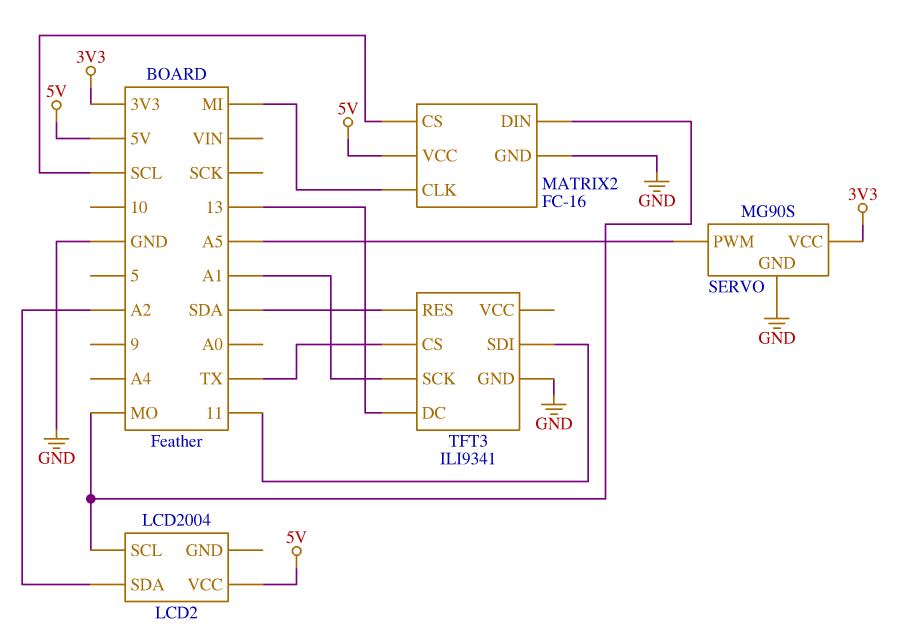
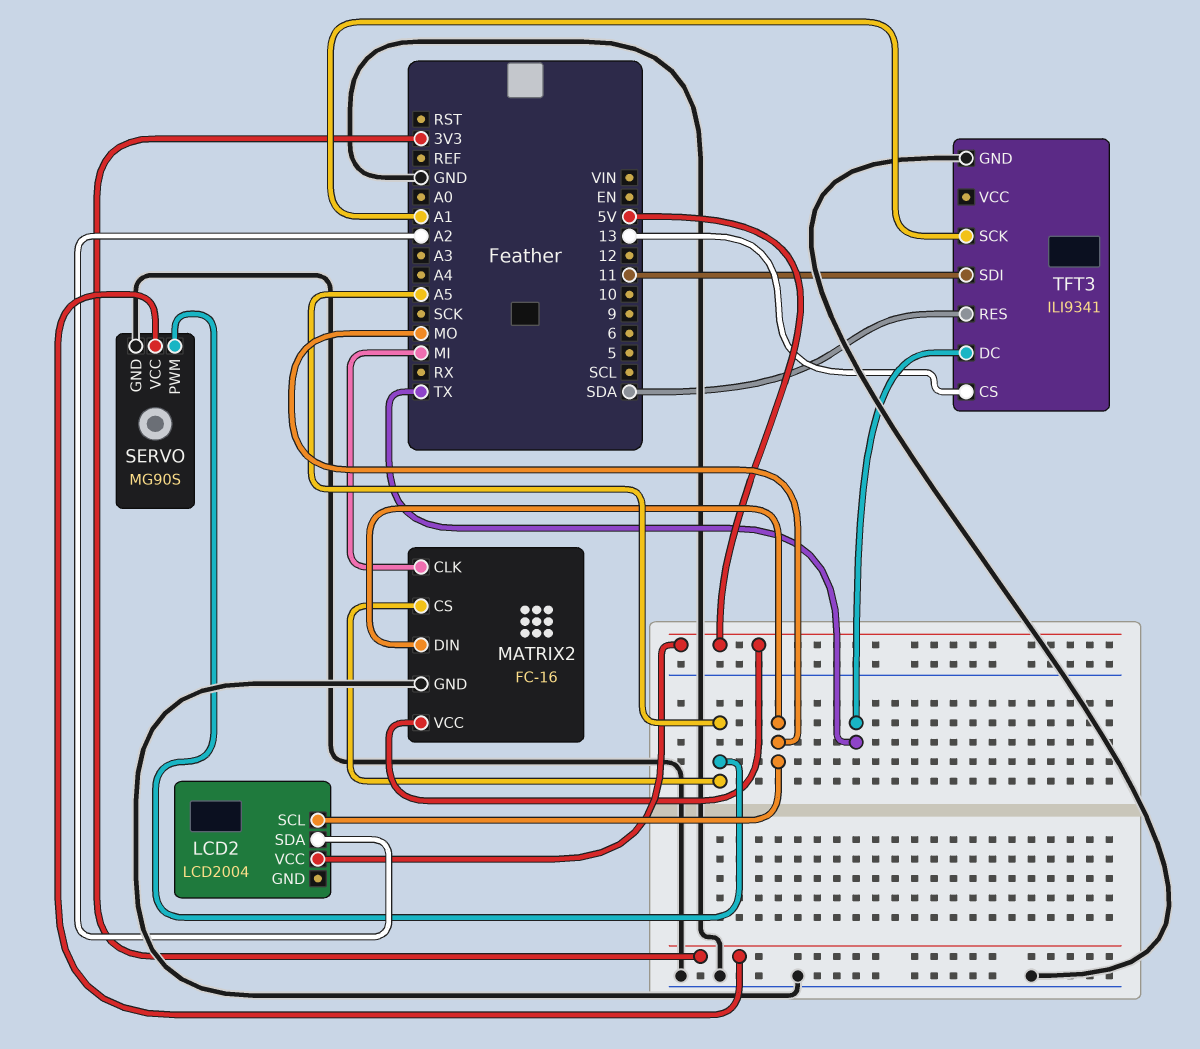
MATRIX2 pin CS: SCL -> A5
TFT3 pin CS: TX -> 13
TFT3 pin DC: 13 -> TX

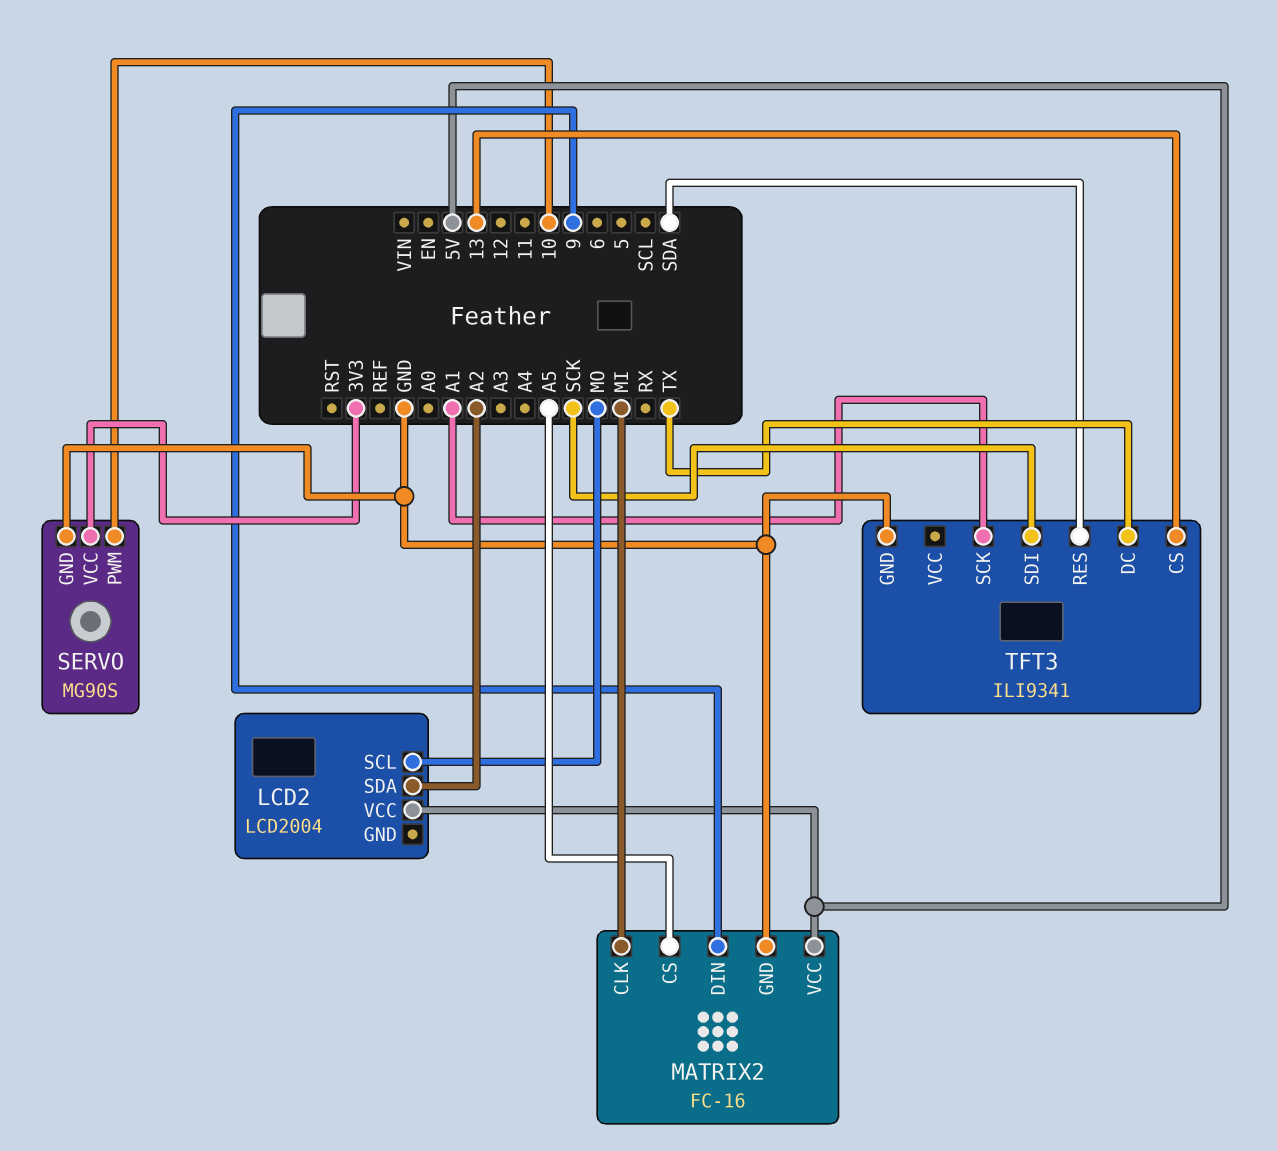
MATRIX2 pin DIN: MO -> 9
SERVO pin PWM: A5 -> 10
TFT3 pin SDI: 11 -> SCK

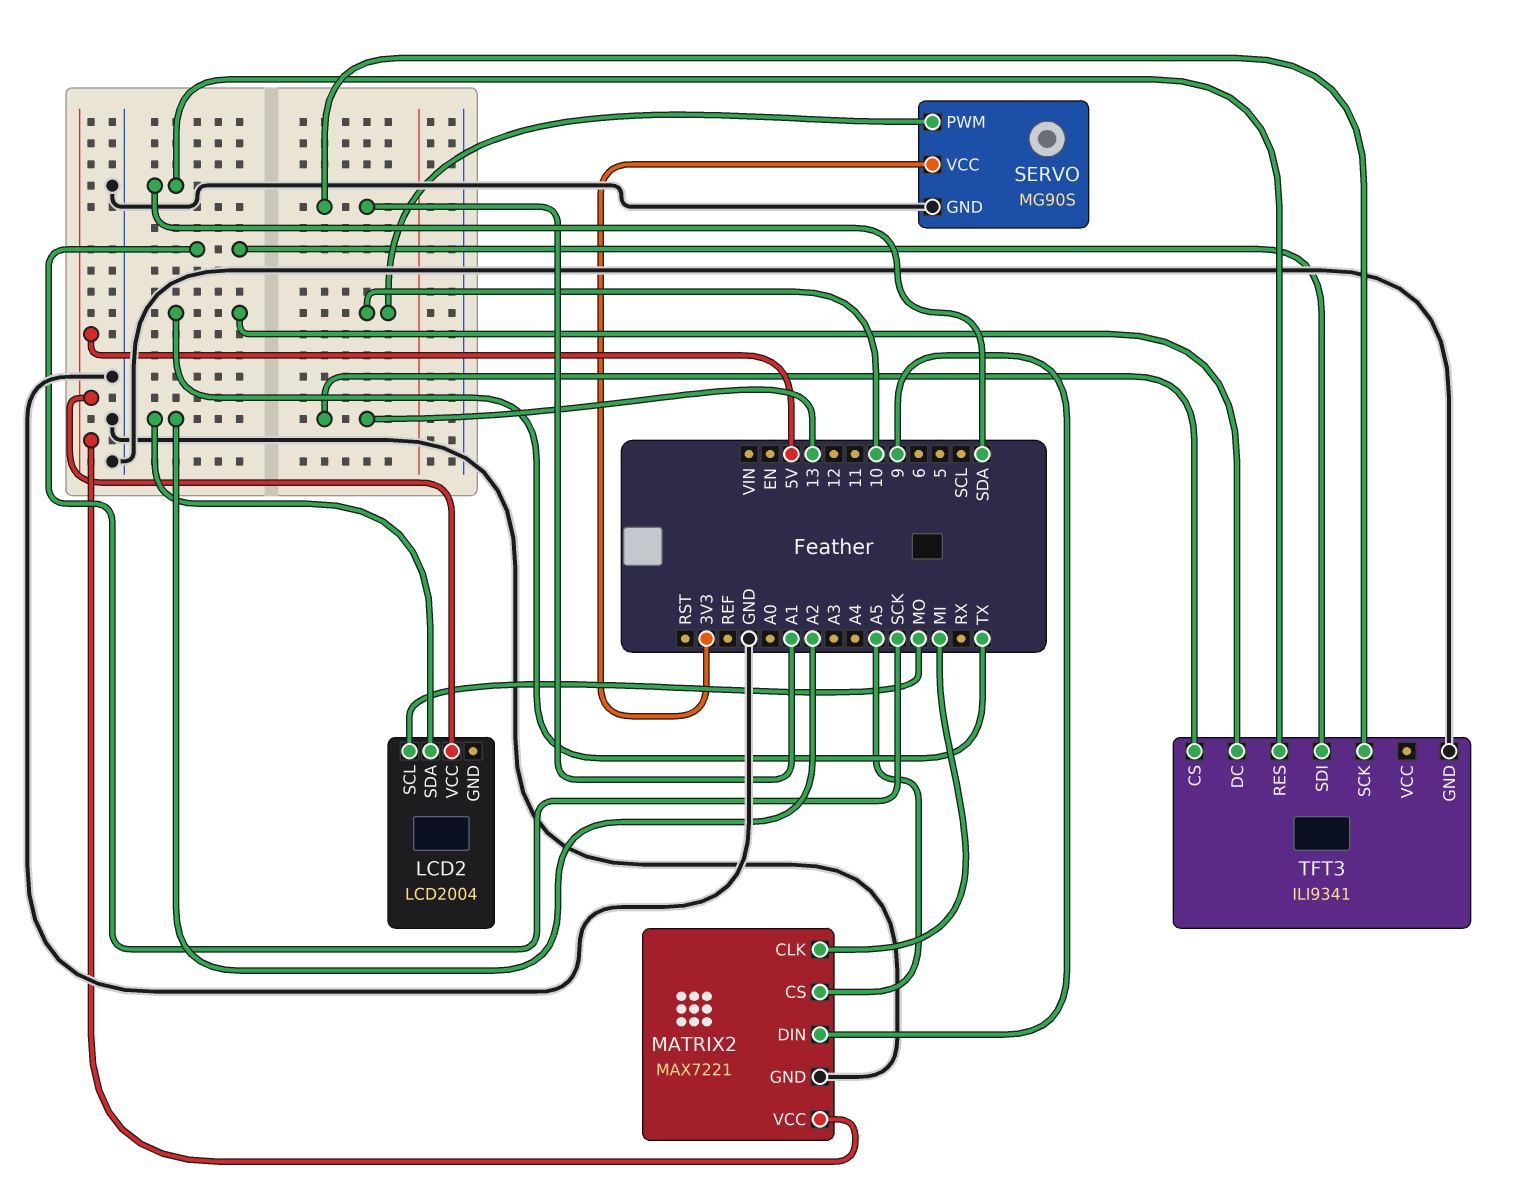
MATRIX2: FC-16 -> MAX7221

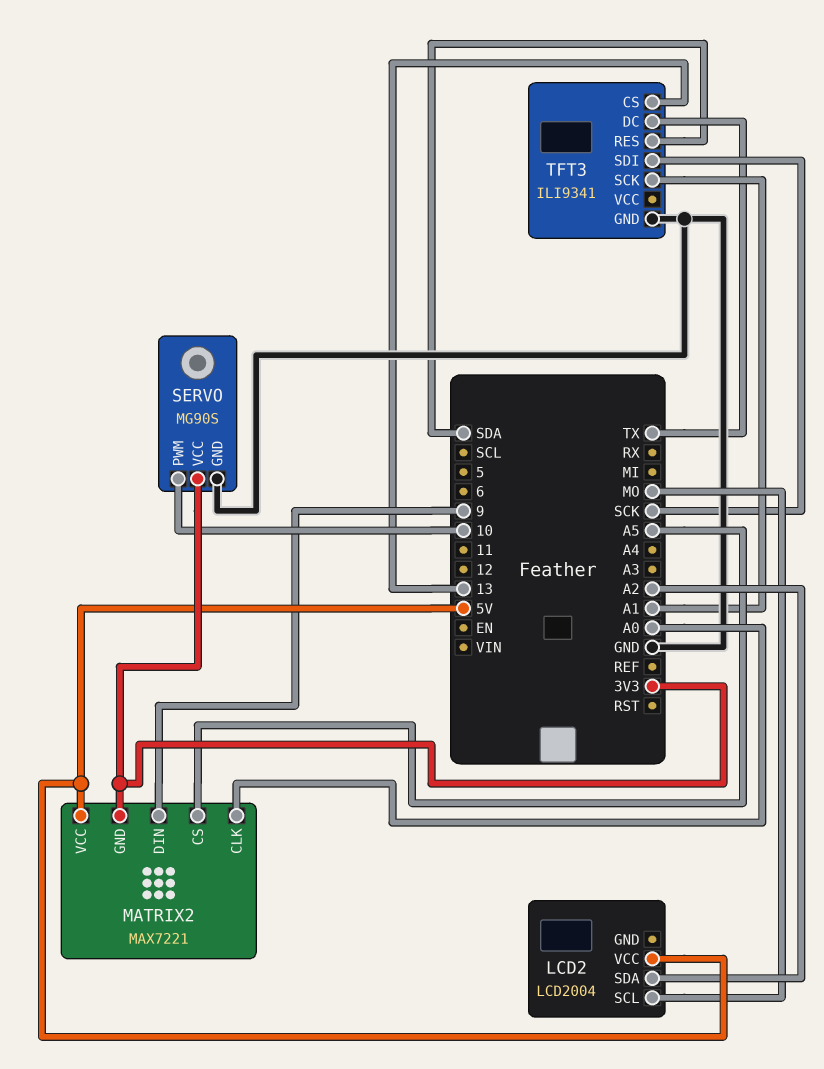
MATRIX2 pin CLK: MI -> A0
MATRIX2 pin GND: GND -> 3V3

